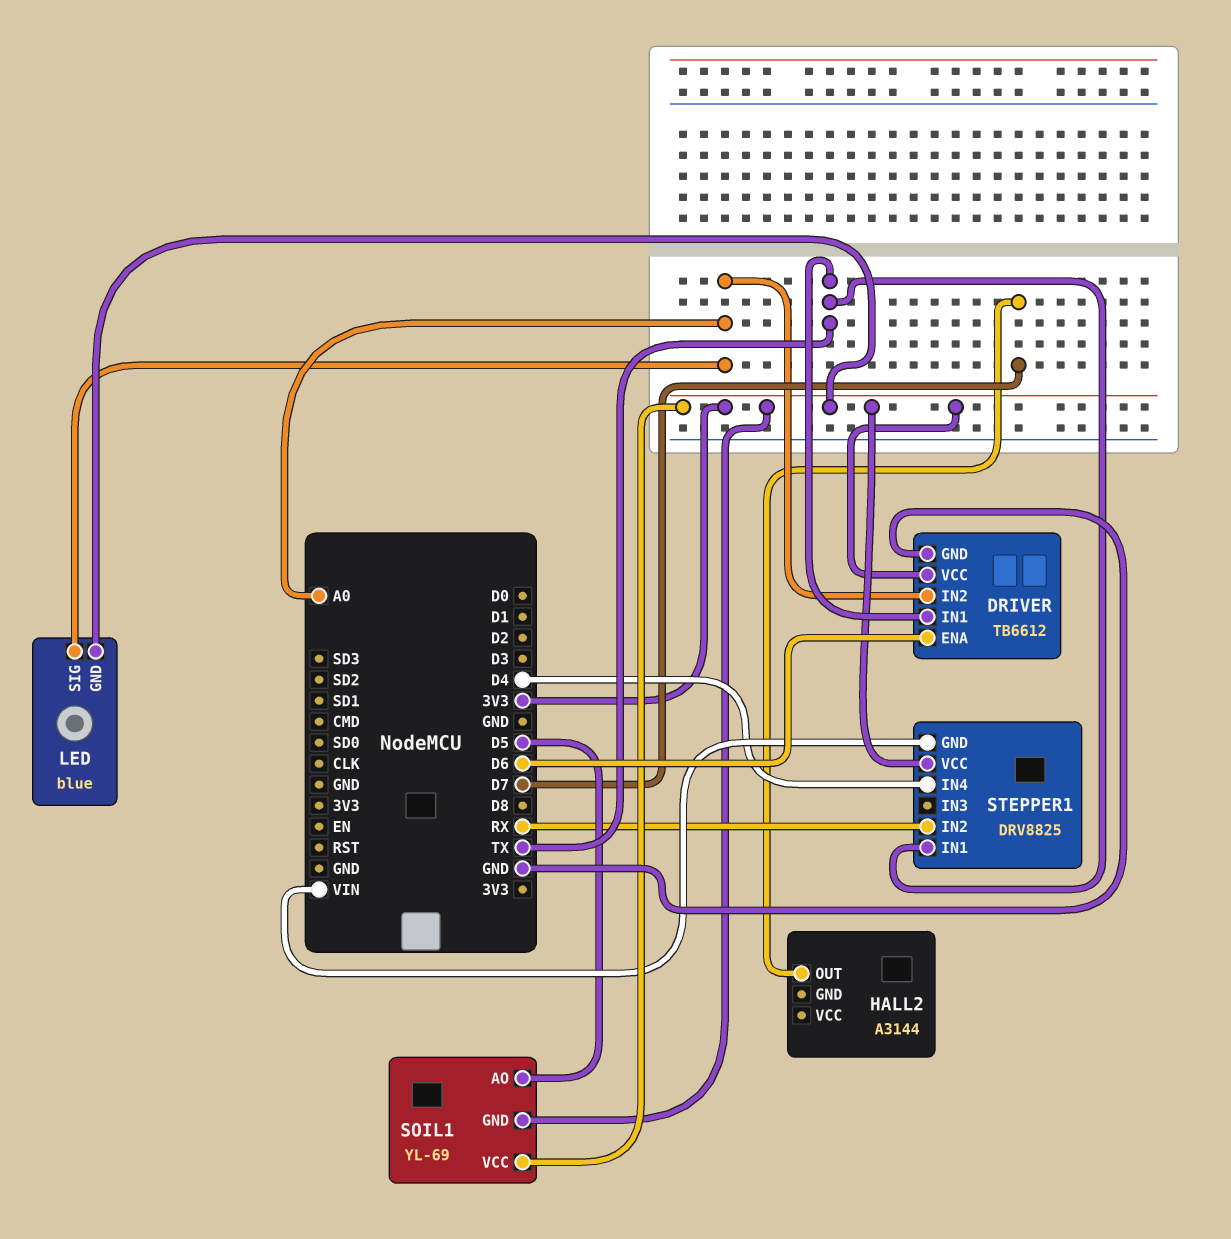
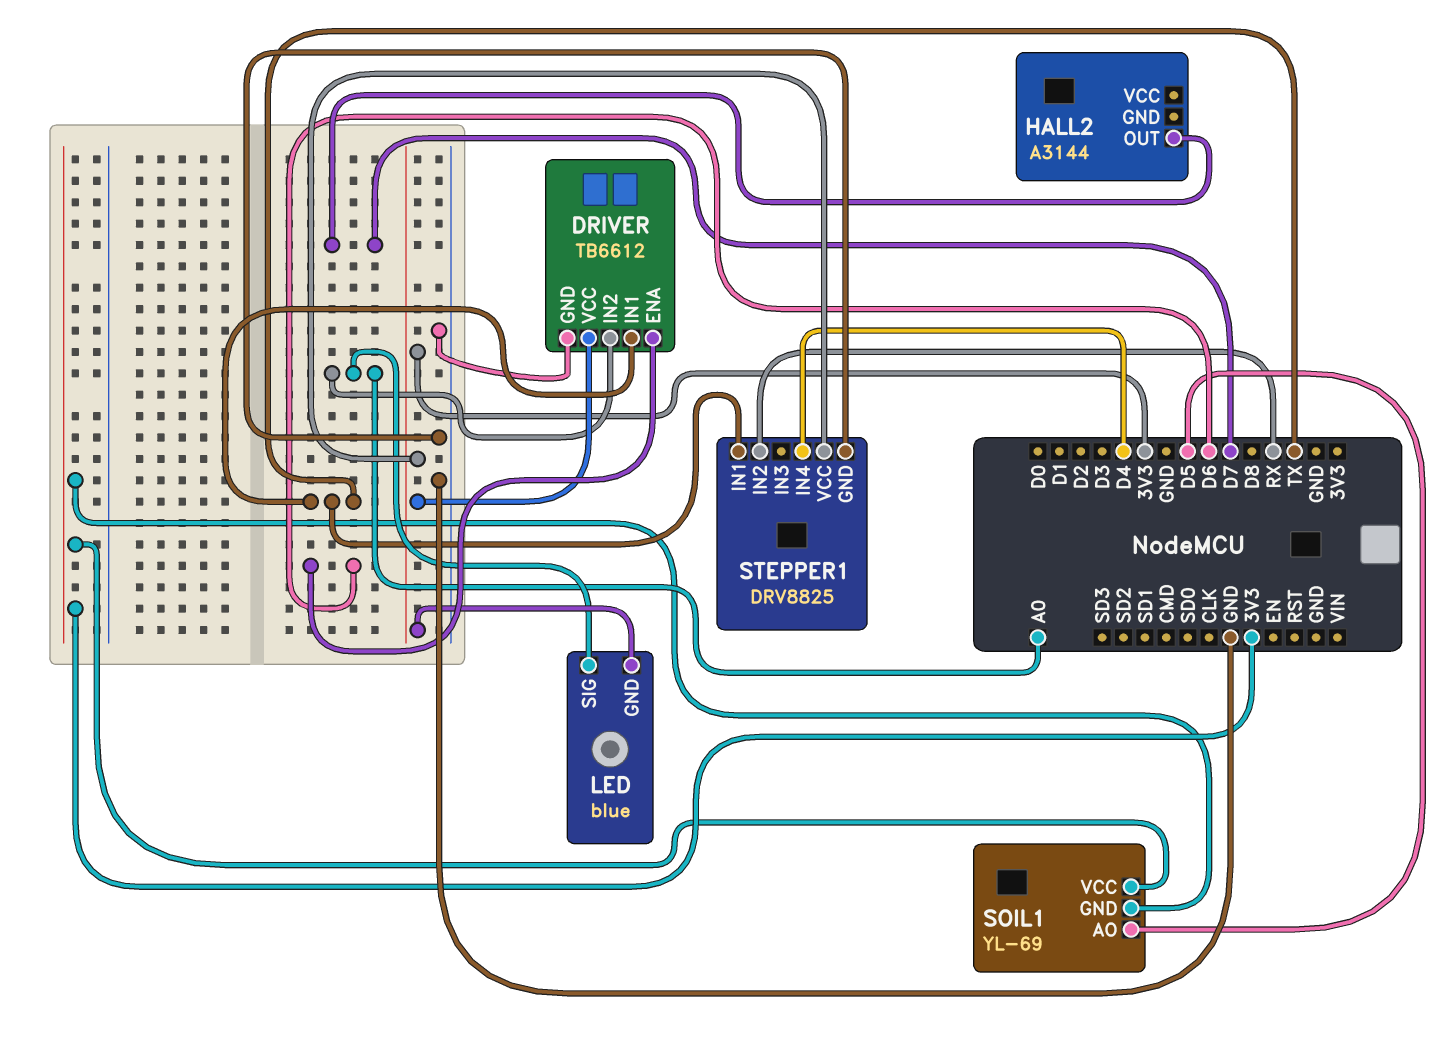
STEPPER1 pin GND: VIN -> GND

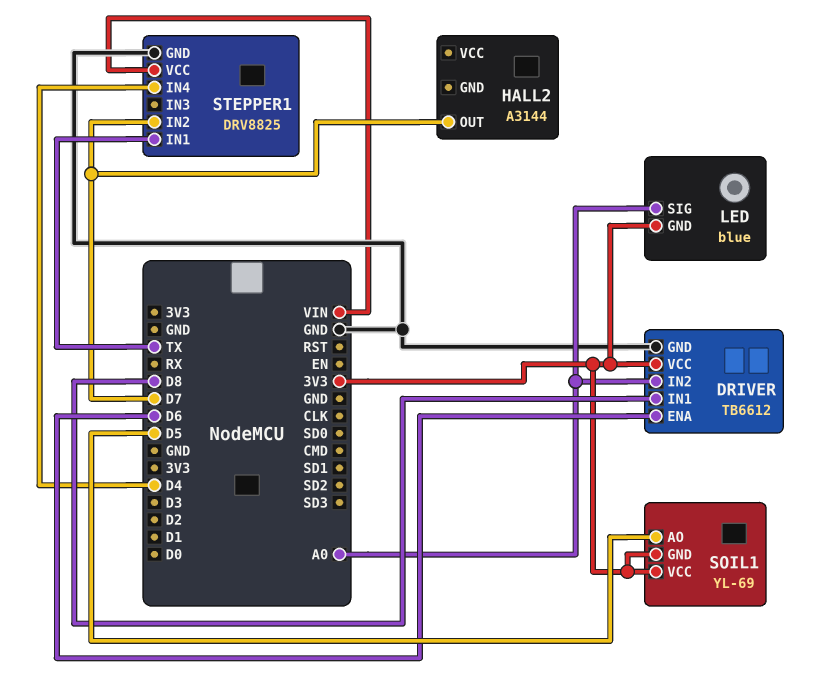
DRIVER pin IN1: TX -> D8
STEPPER1 pin IN2: RX -> D7
STEPPER1 pin VCC: 3V3 -> VIN

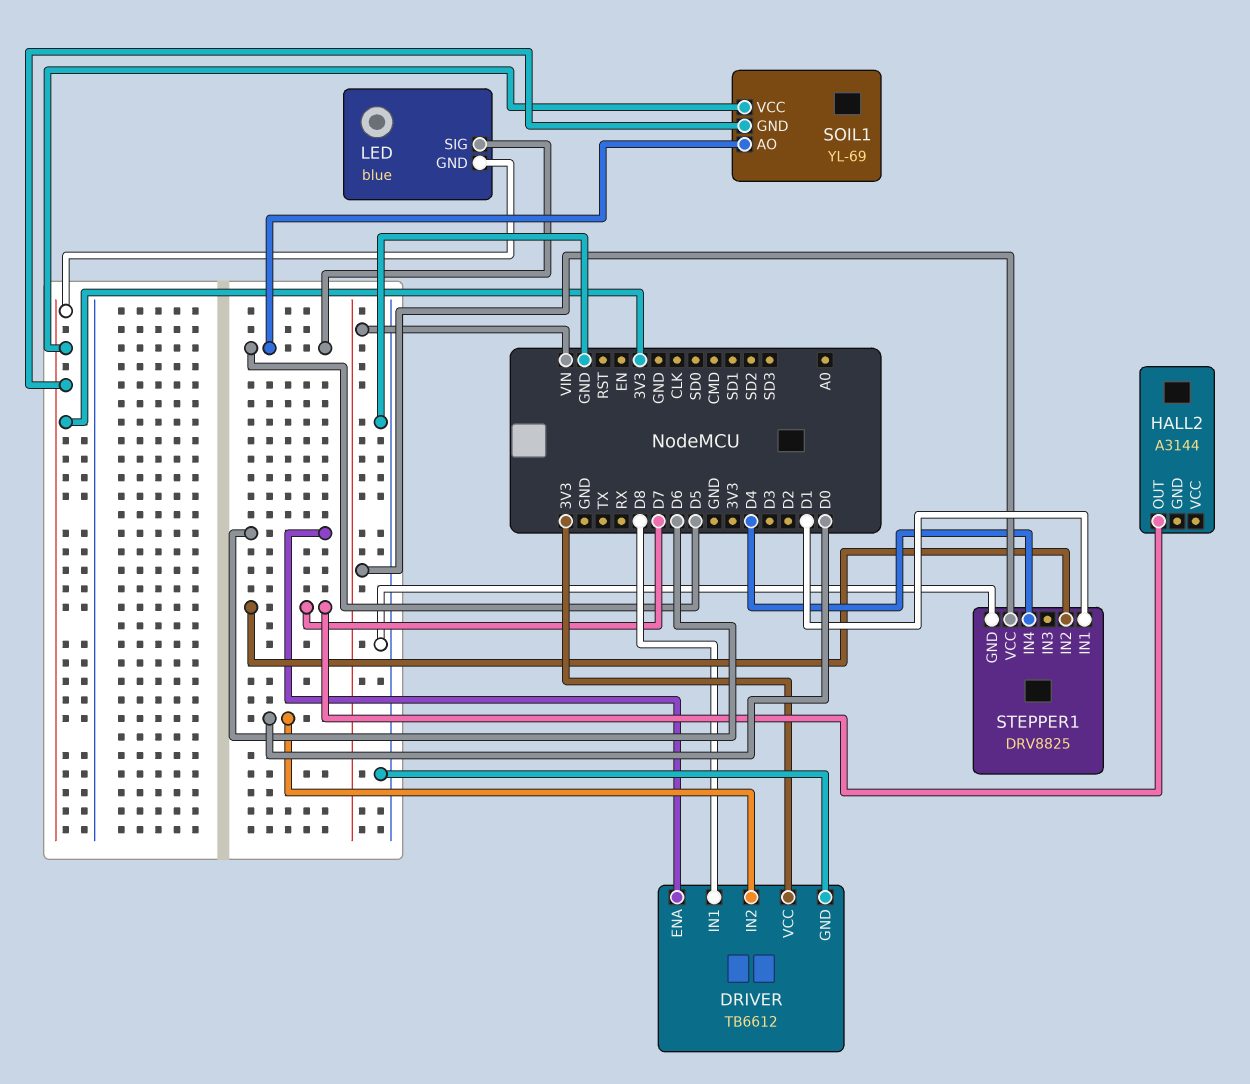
DRIVER pin IN2: A0 -> D0
LED pin SIG: A0 -> D5
STEPPER1 pin IN1: TX -> D1

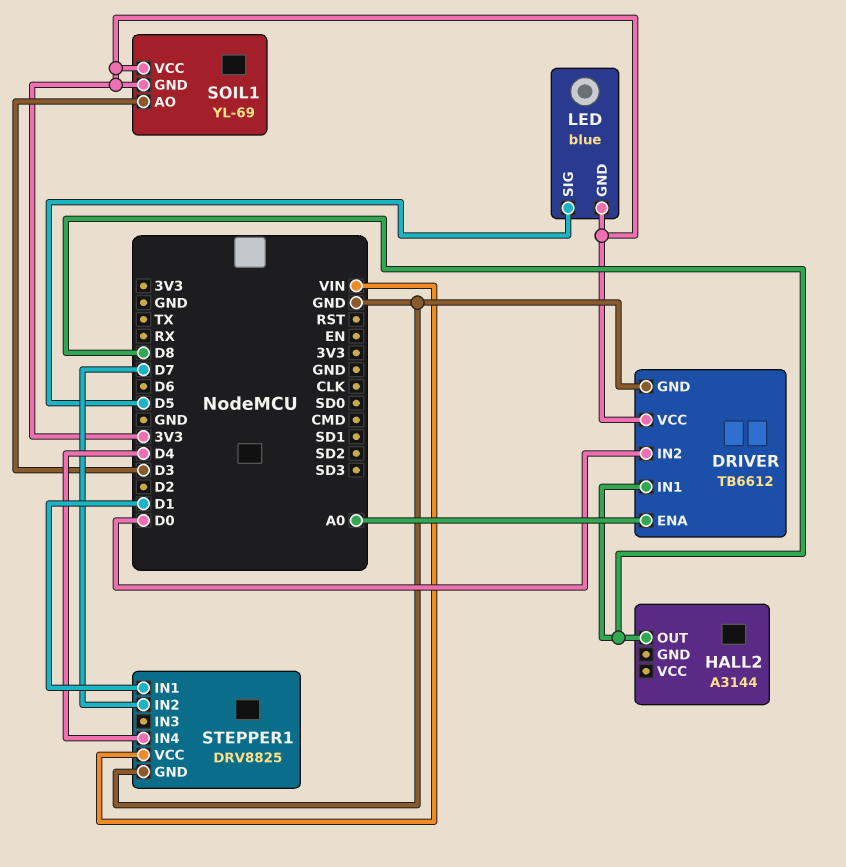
DRIVER pin ENA: D6 -> A0
HALL2 pin OUT: D7 -> D8
SOIL1 pin AO: D5 -> D3

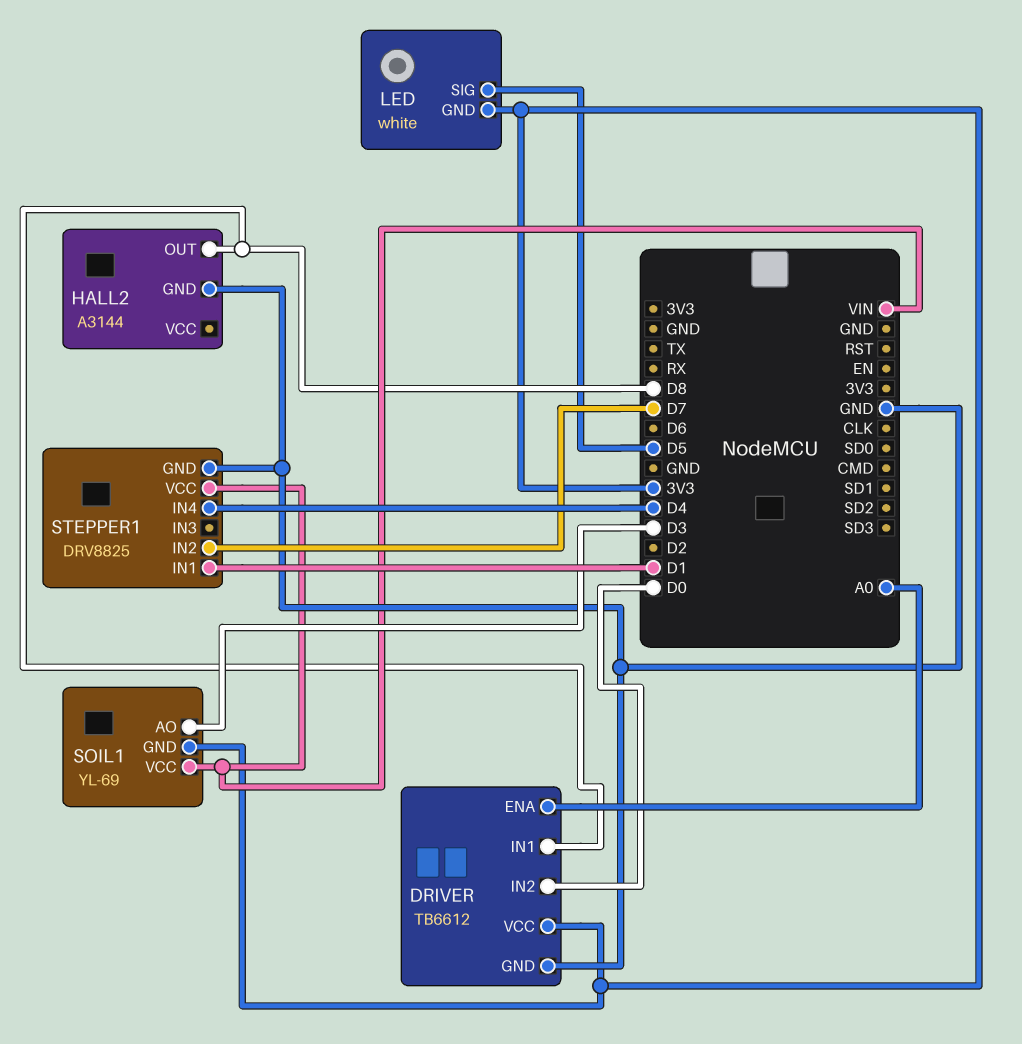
HALL2 pin GND: none -> GND
LED: blue -> white
SOIL1 pin VCC: 3V3 -> VIN

